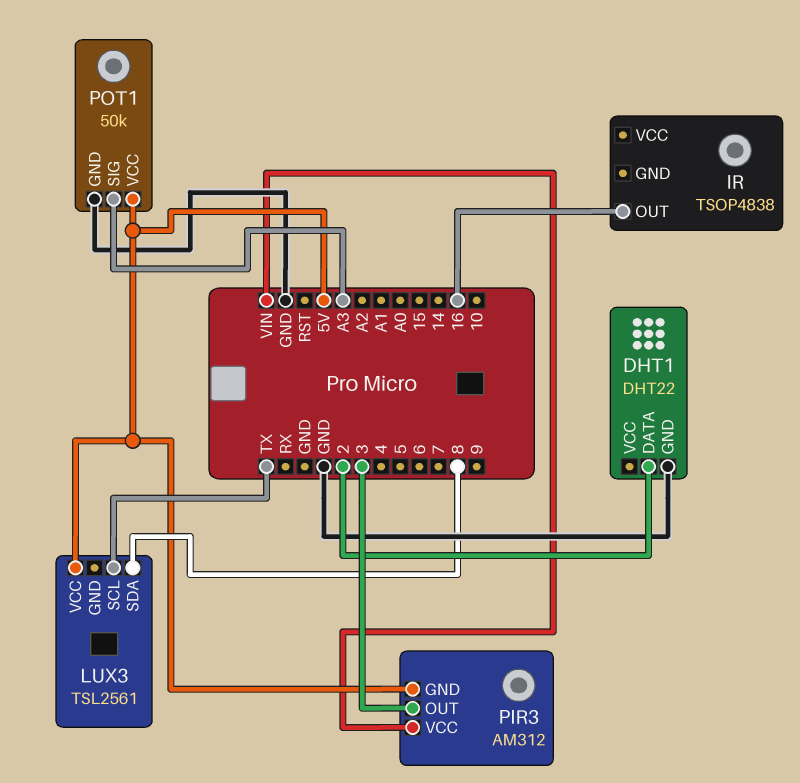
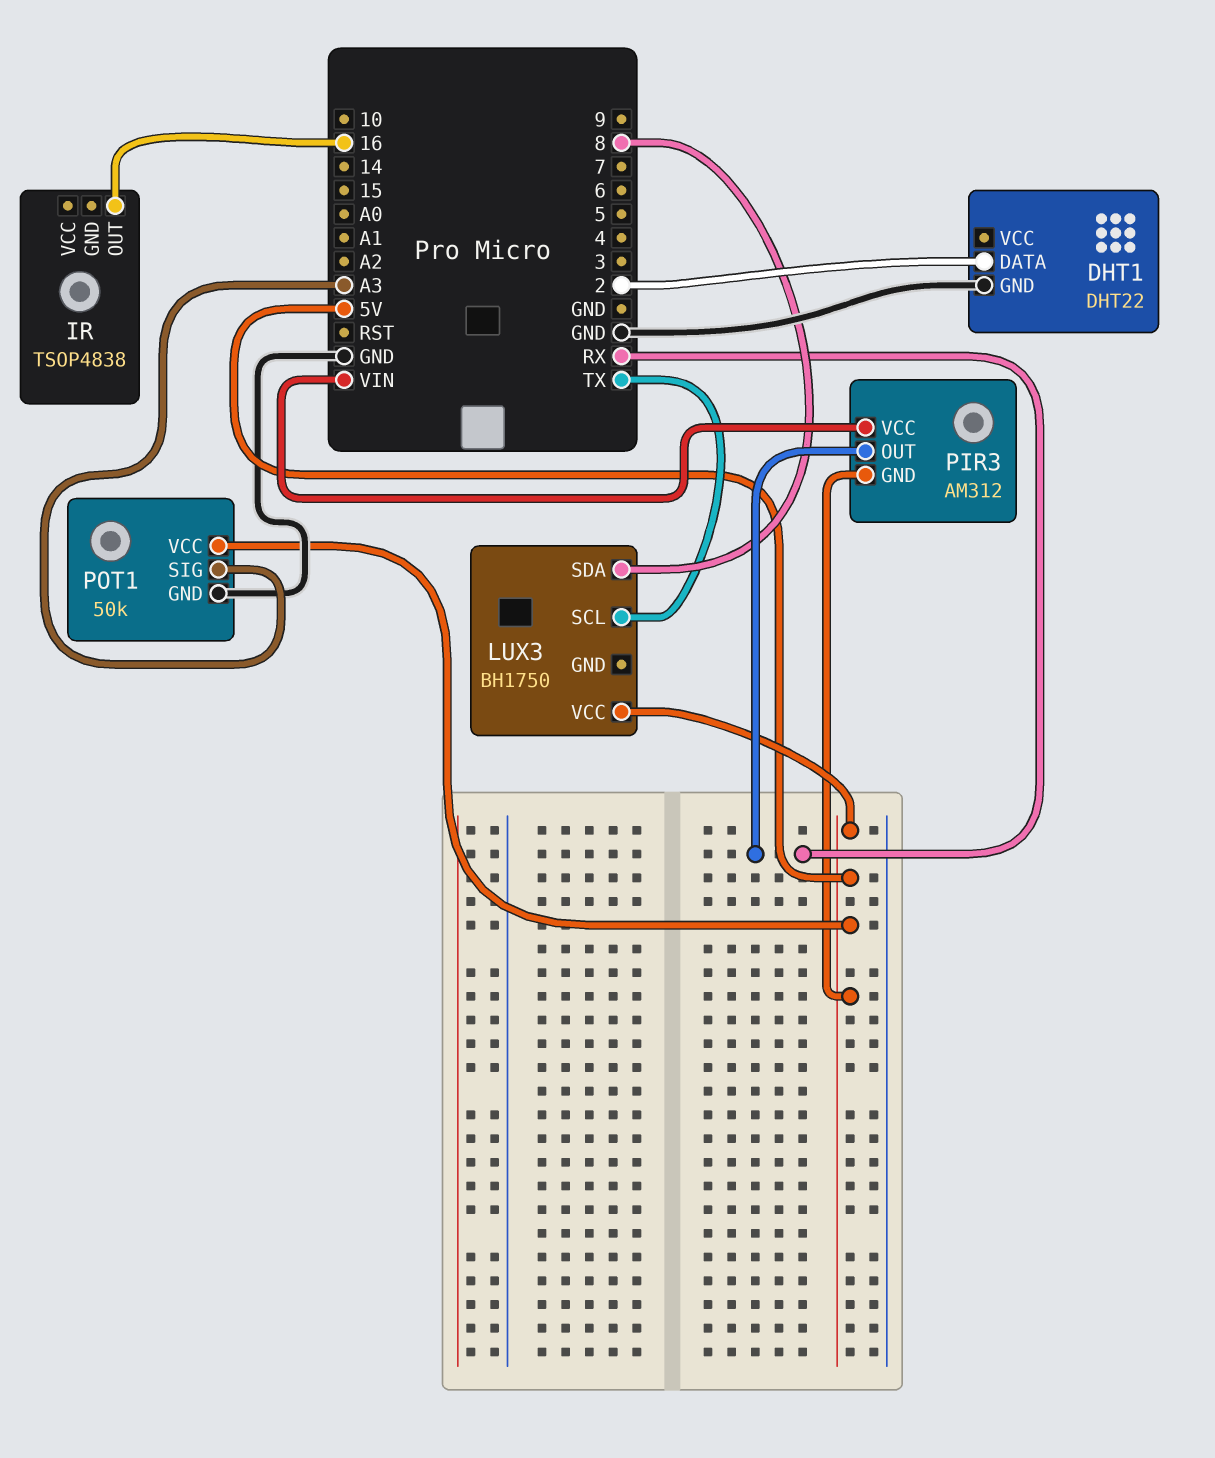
LUX3: TSL2561 -> BH1750
PIR3 pin OUT: 3 -> RX

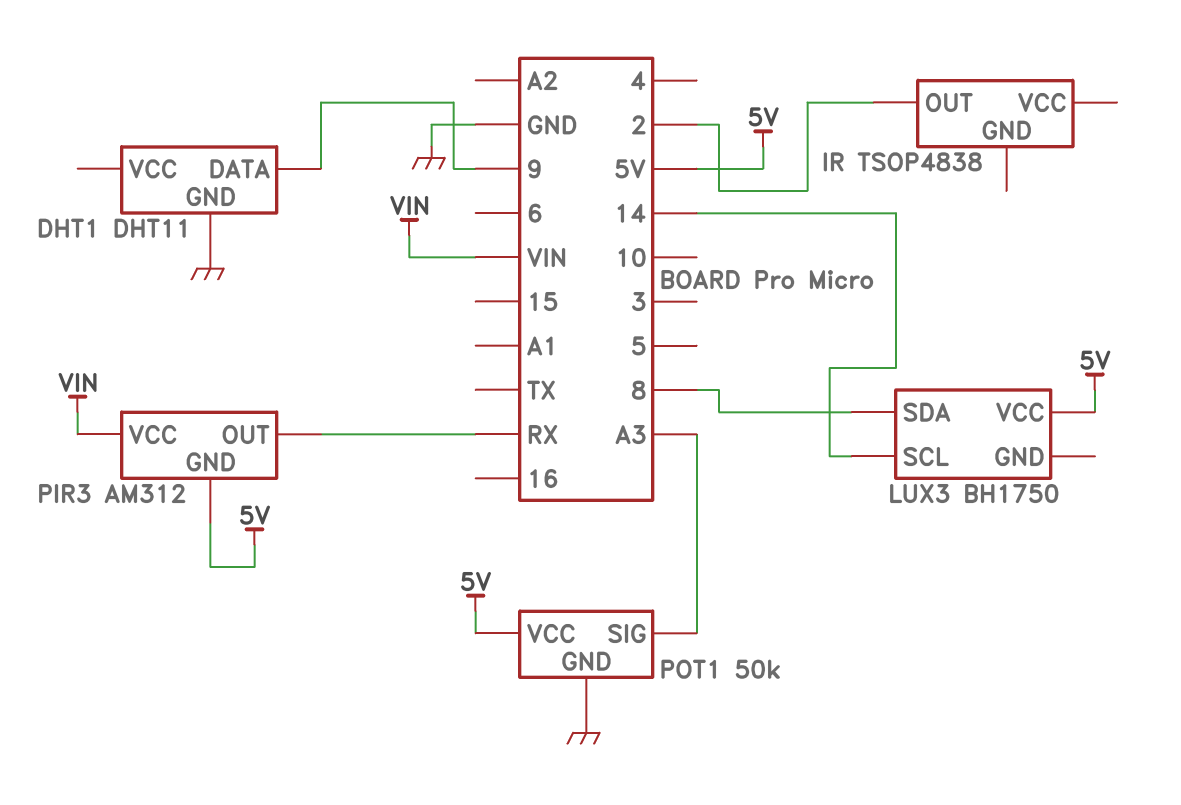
DHT1: DHT22 -> DHT11
DHT1 pin DATA: 2 -> 9
IR pin OUT: 16 -> 2
LUX3 pin SCL: TX -> 14

